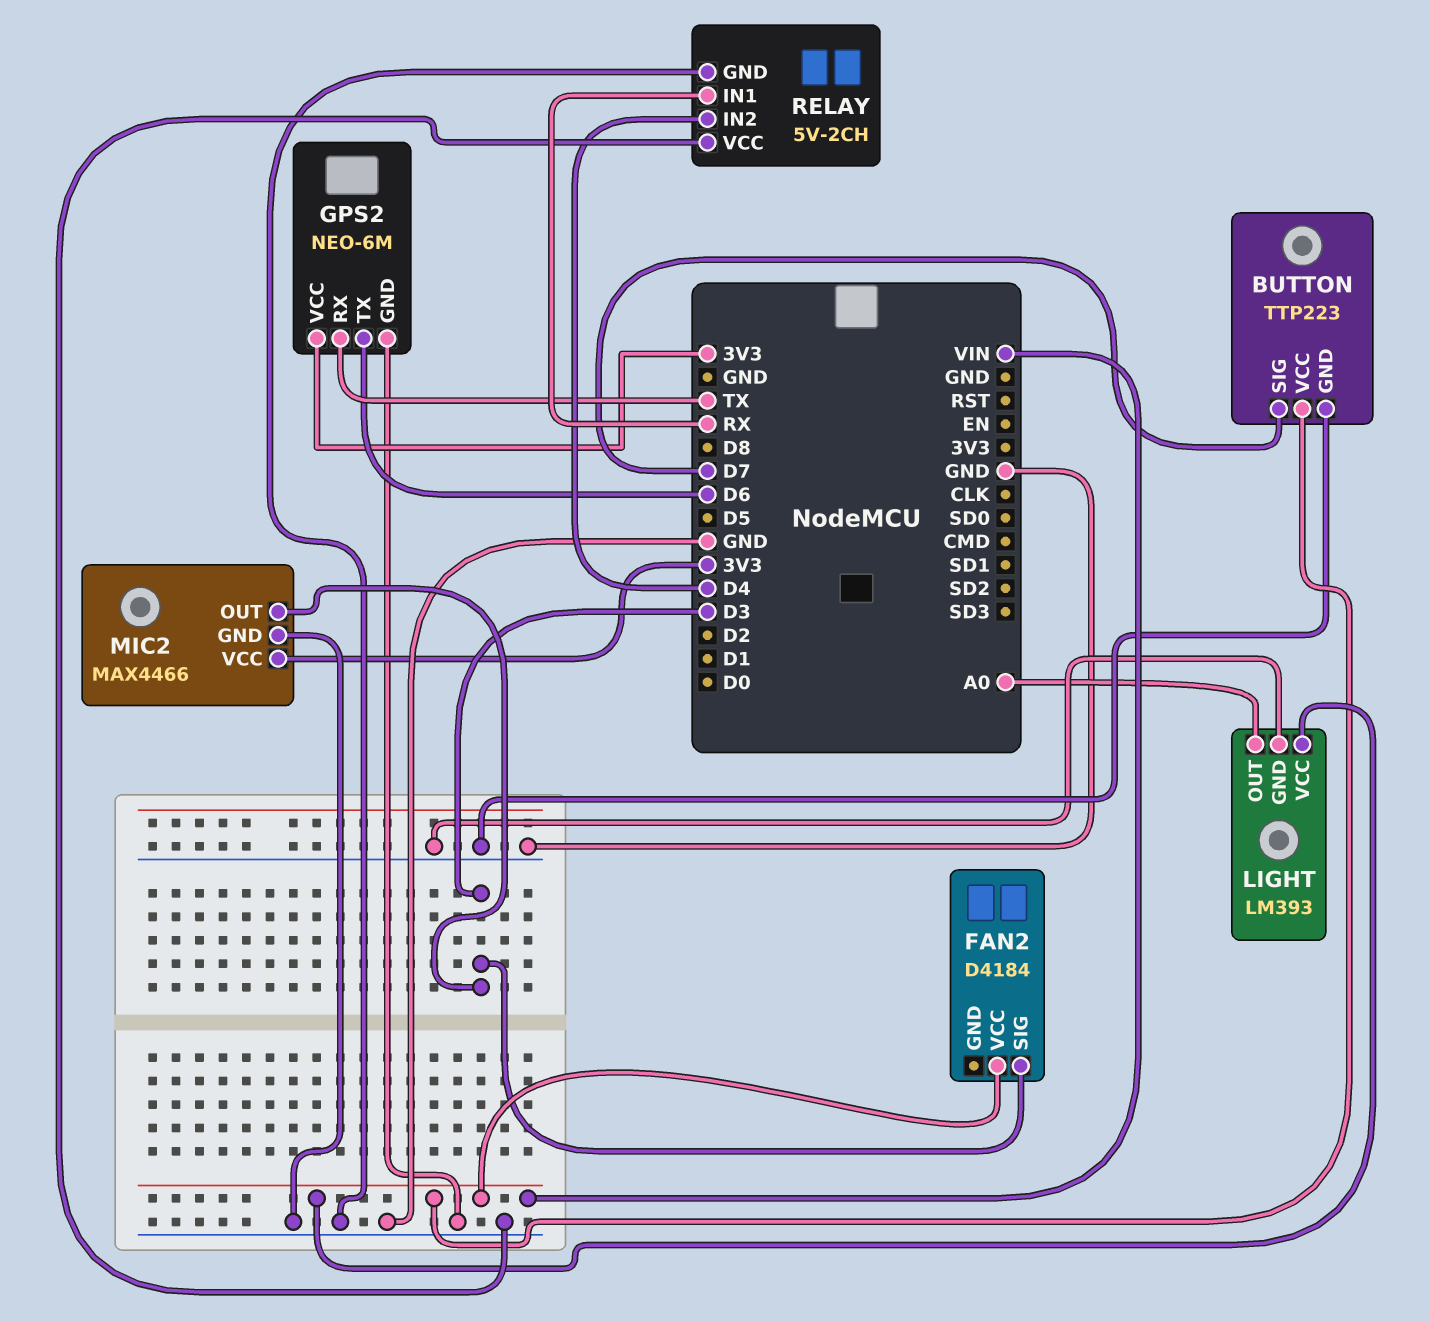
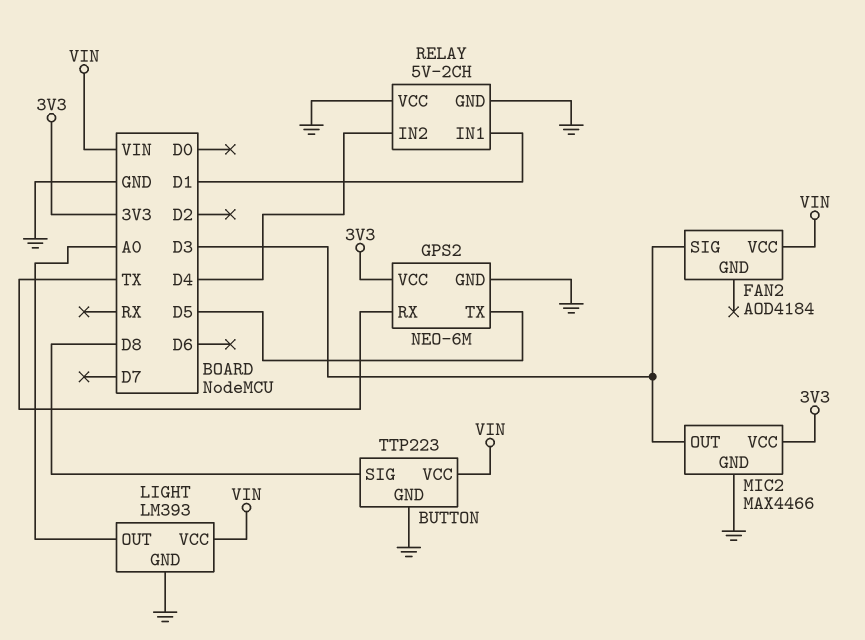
BUTTON pin SIG: D7 -> D8
FAN2: D4184 -> AOD4184
GPS2 pin TX: D6 -> D5
RELAY pin IN1: RX -> D1

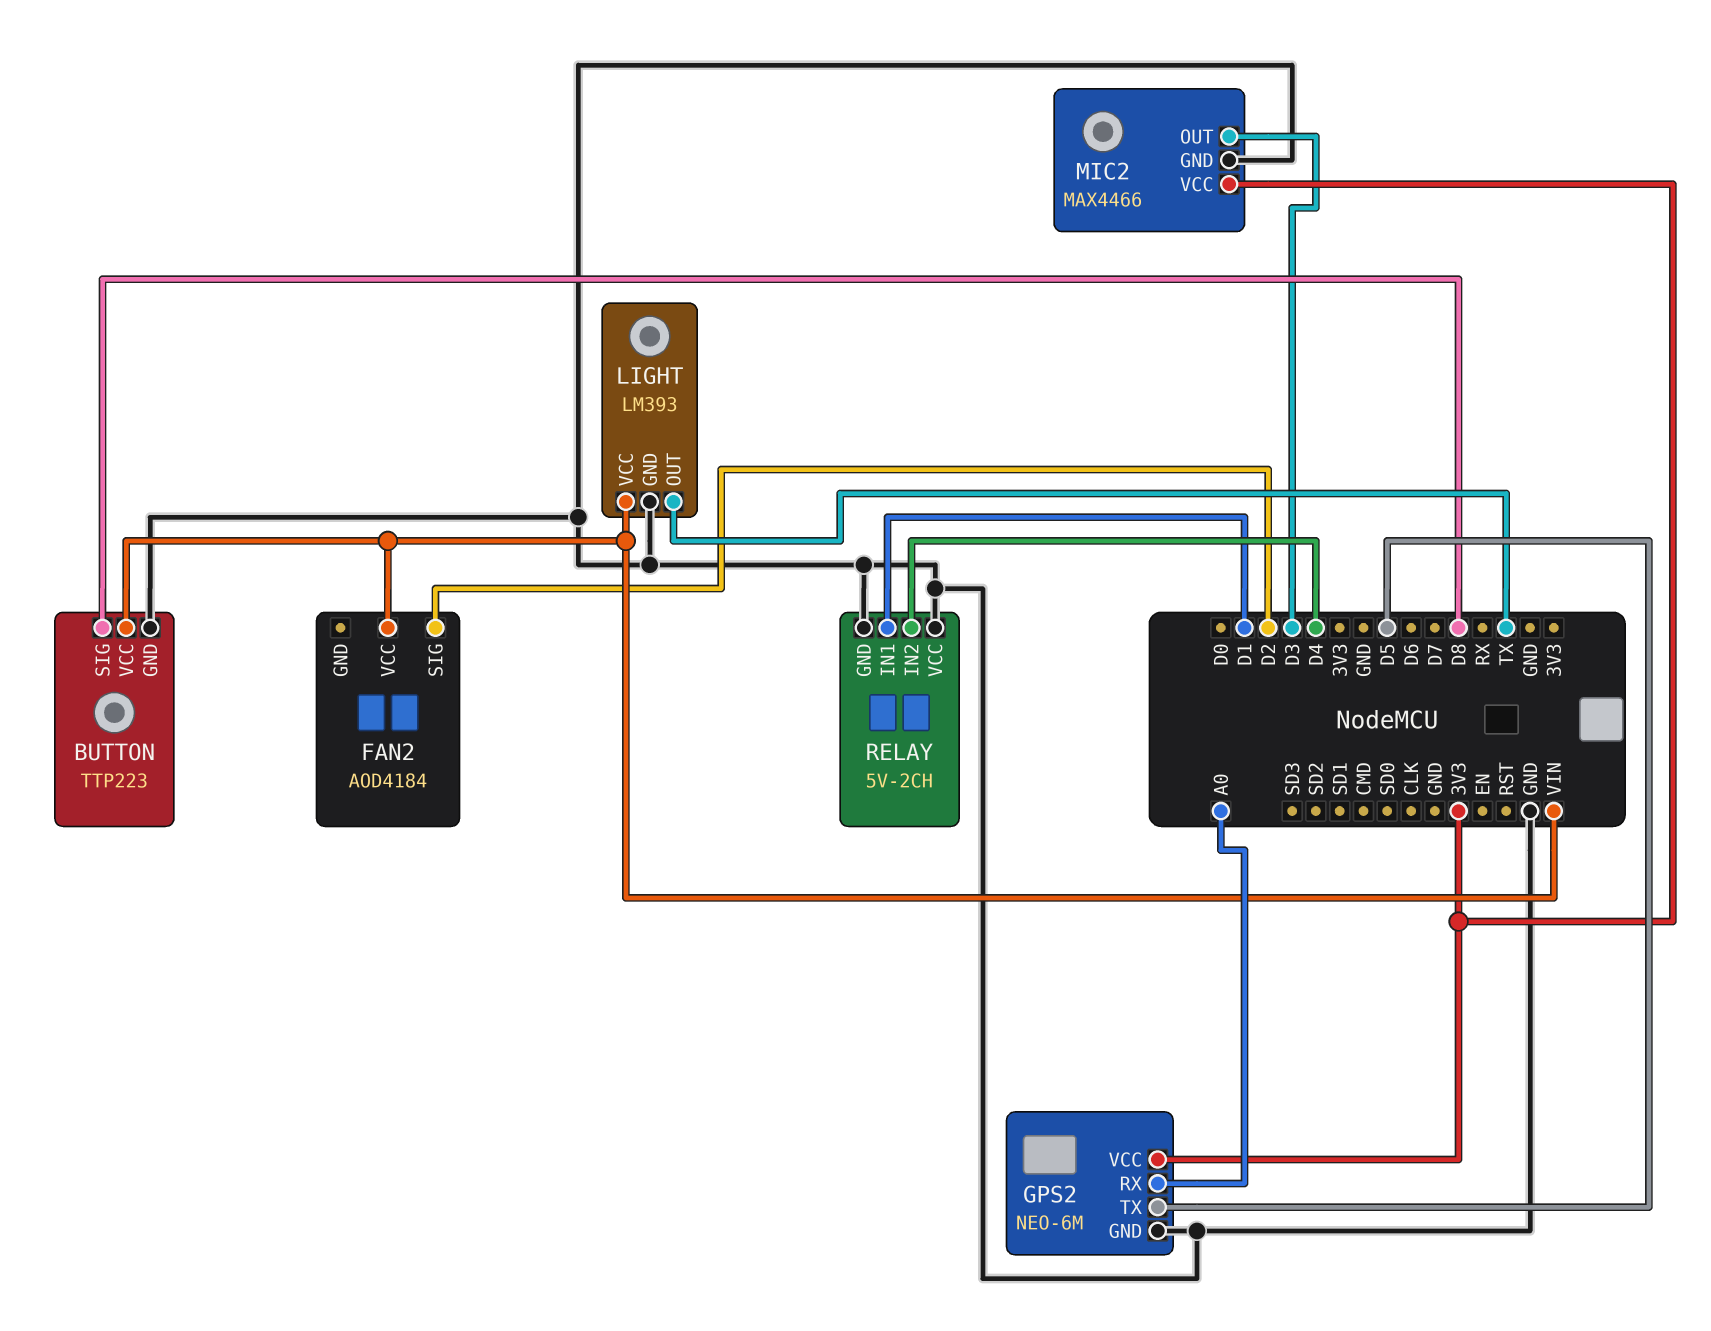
FAN2 pin SIG: D3 -> D2
GPS2 pin RX: TX -> A0
LIGHT pin OUT: A0 -> TX

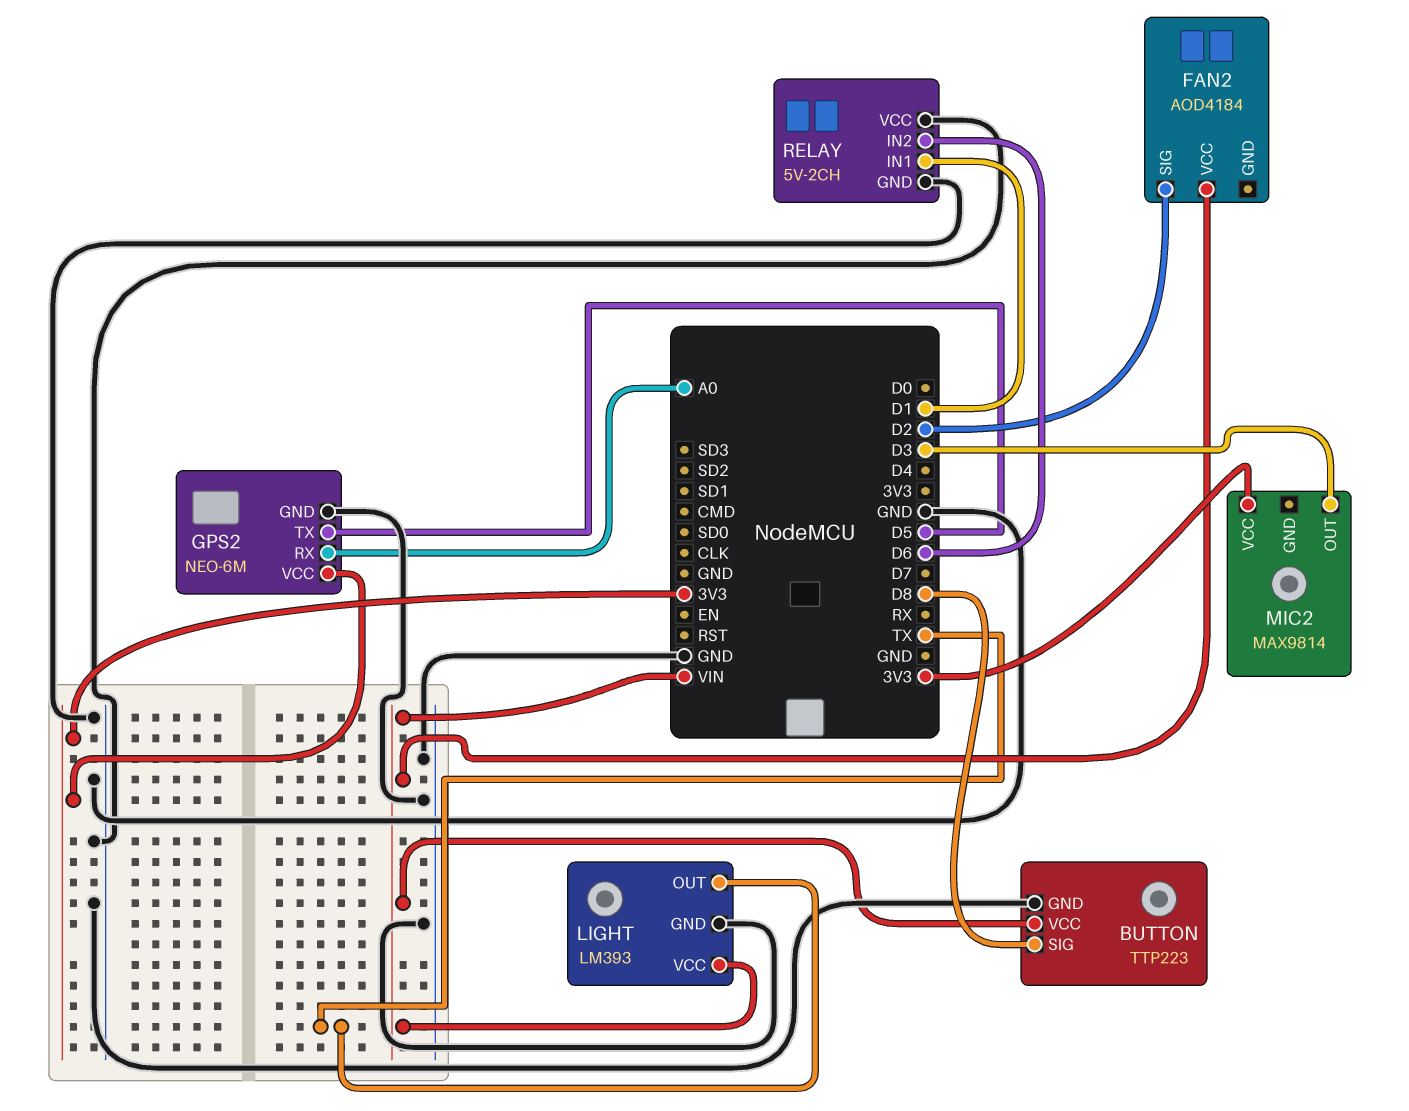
MIC2: MAX4466 -> MAX9814
MIC2 pin GND: GND -> none
RELAY pin IN2: D4 -> D6

